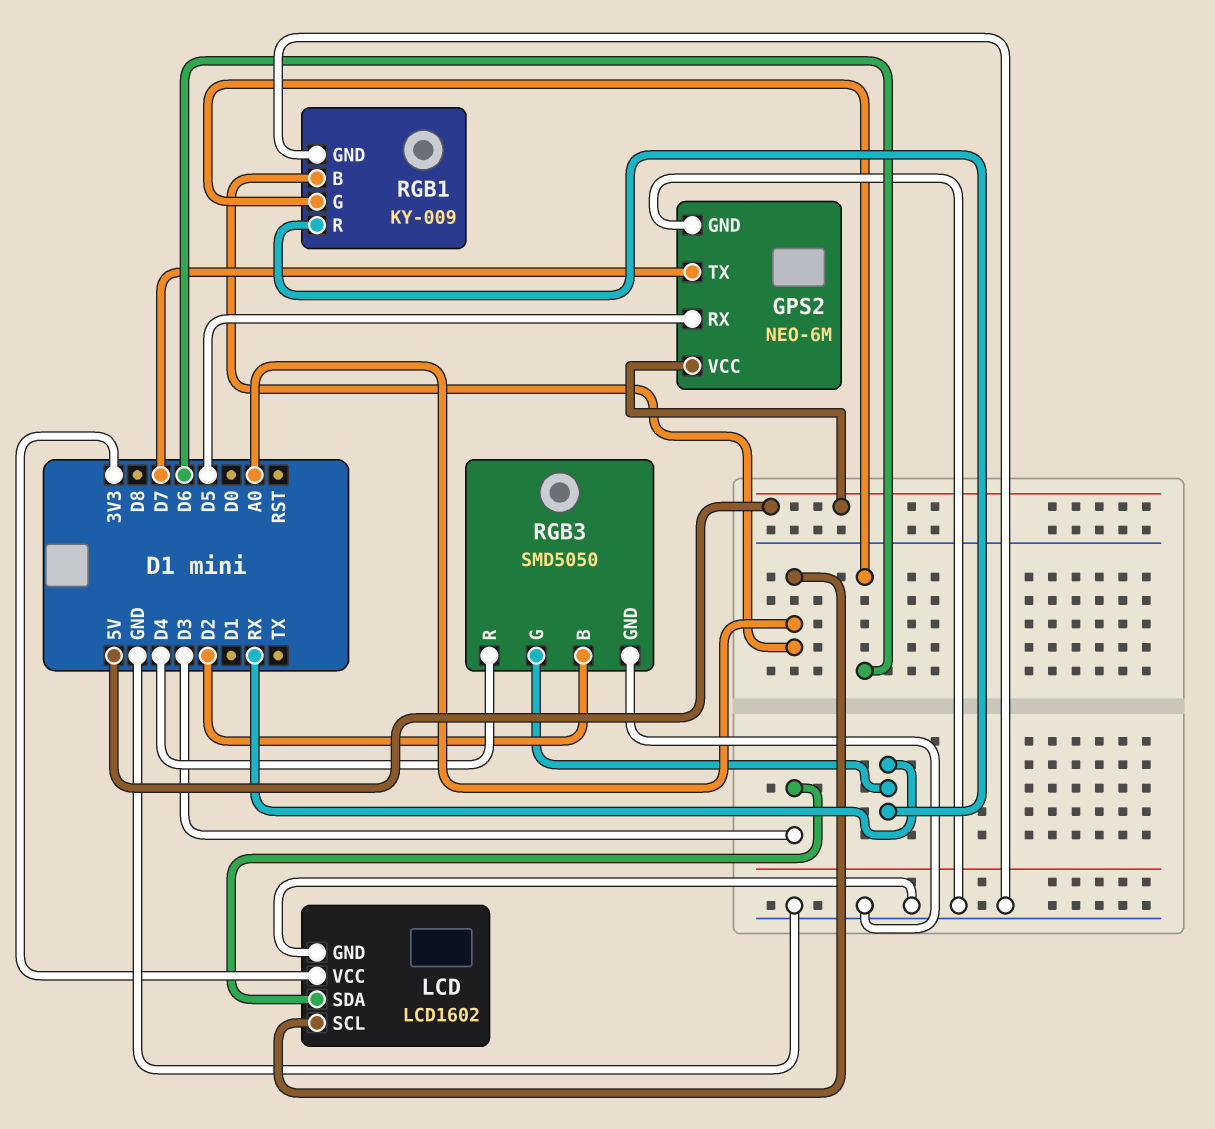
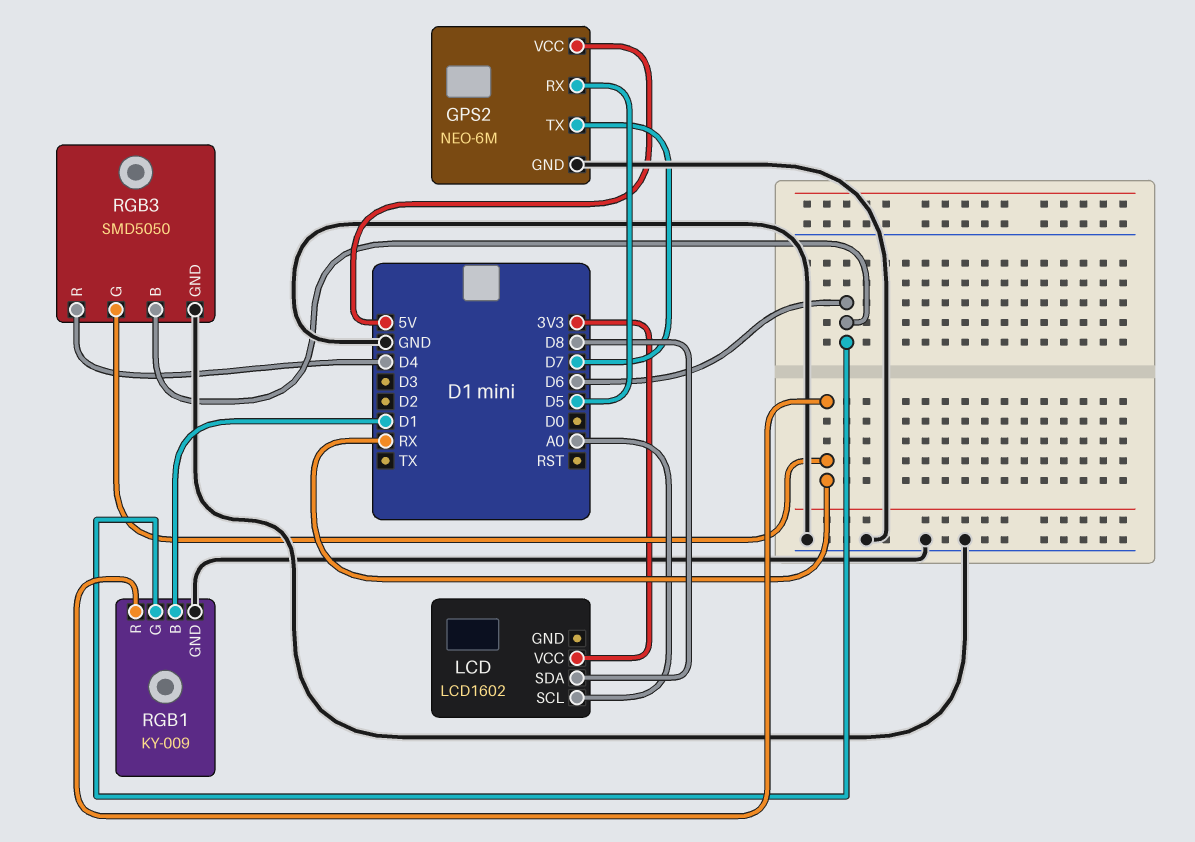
LCD pin GND: GND -> none
LCD pin SDA: D3 -> D8
RGB1 pin B: A0 -> D1
RGB3 pin B: D2 -> D6

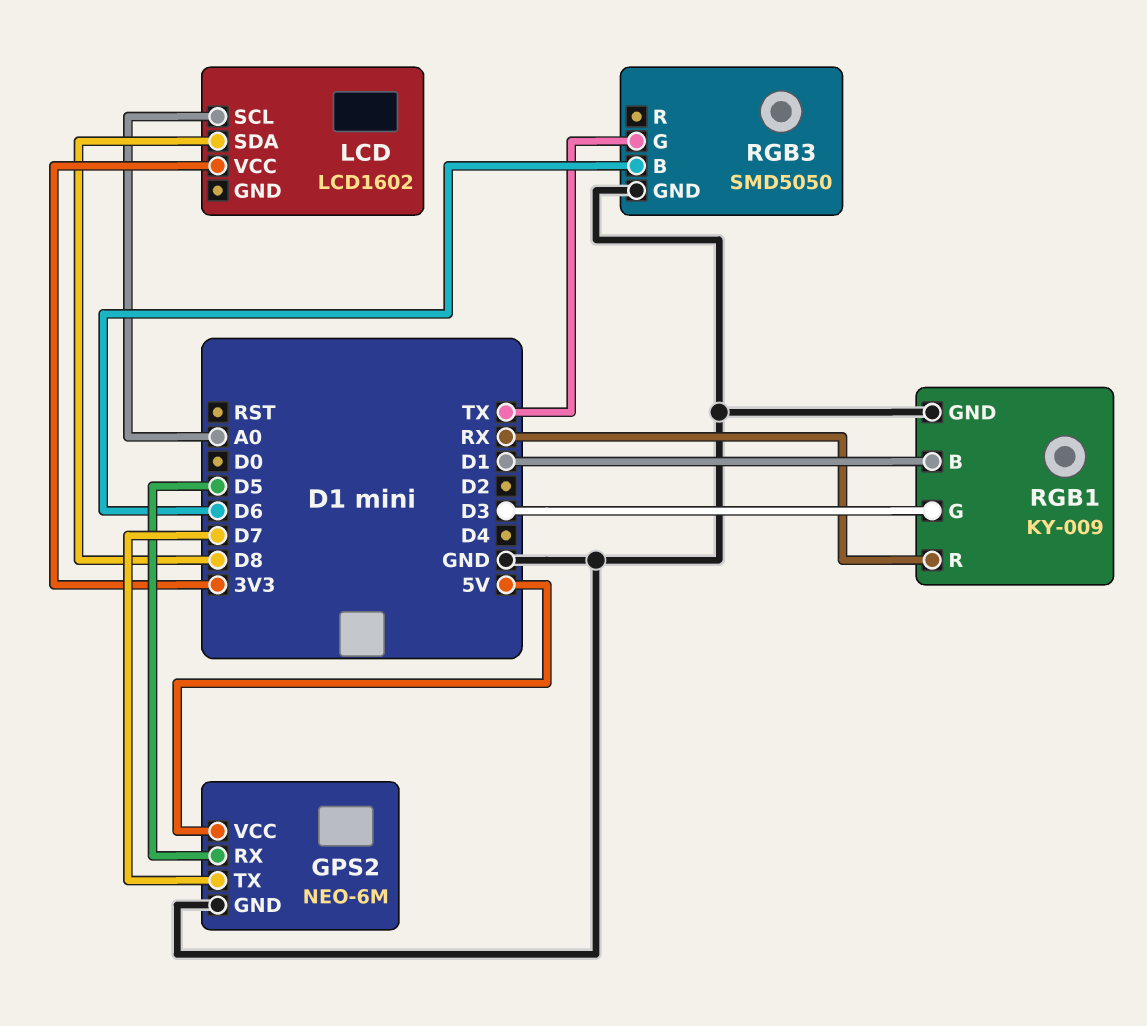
RGB1 pin G: D6 -> D3
RGB3 pin G: RX -> TX
RGB3 pin R: D4 -> none

